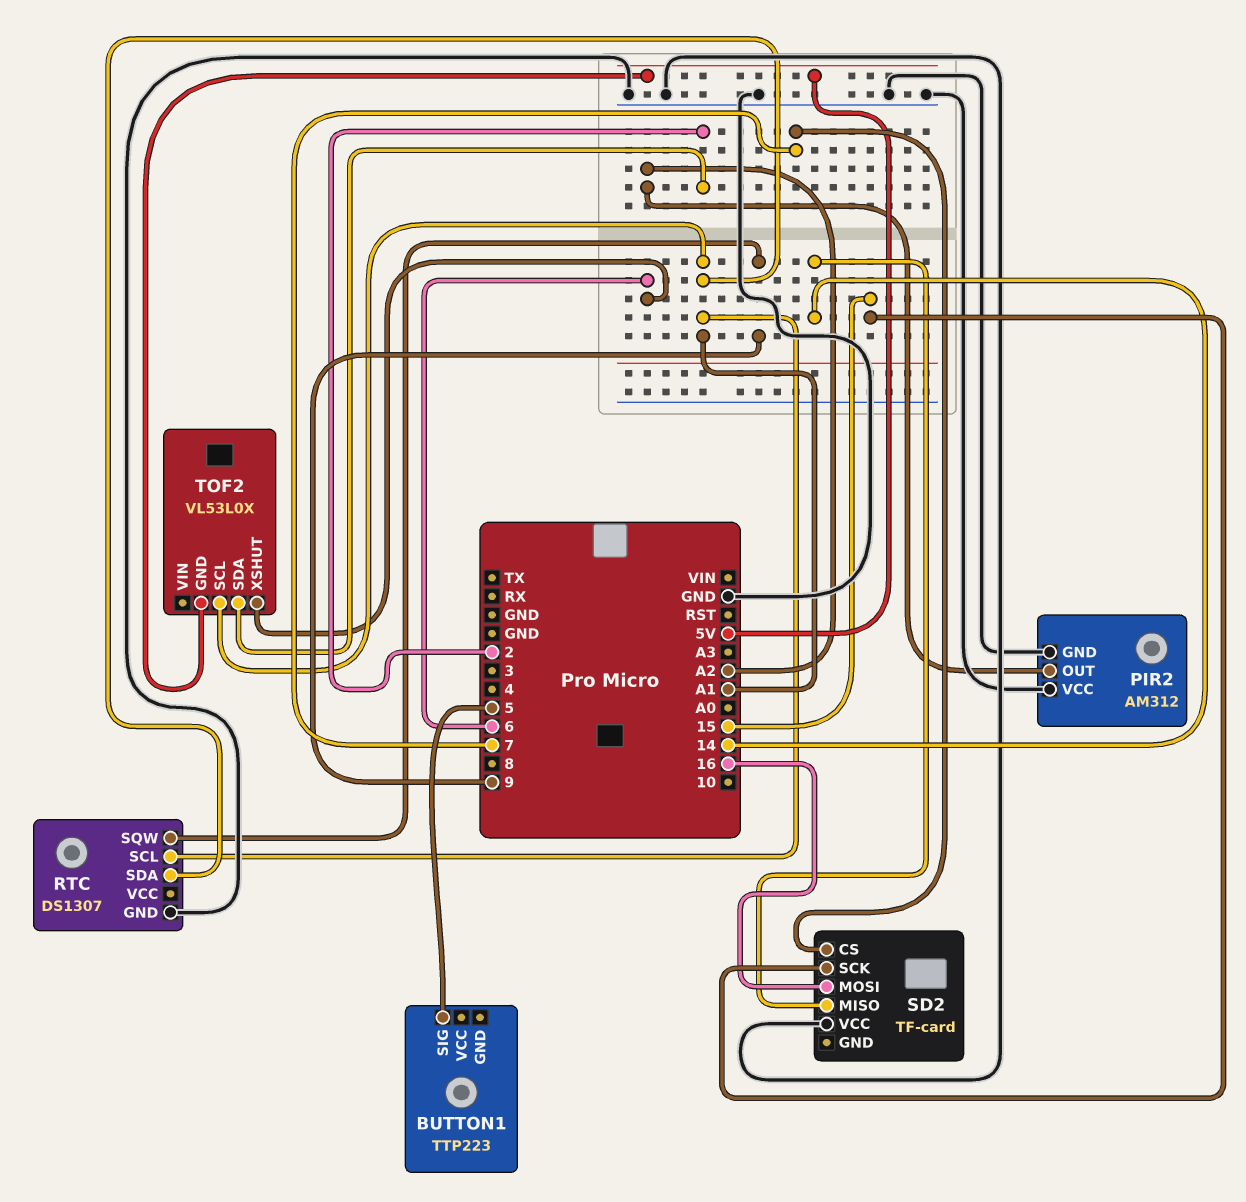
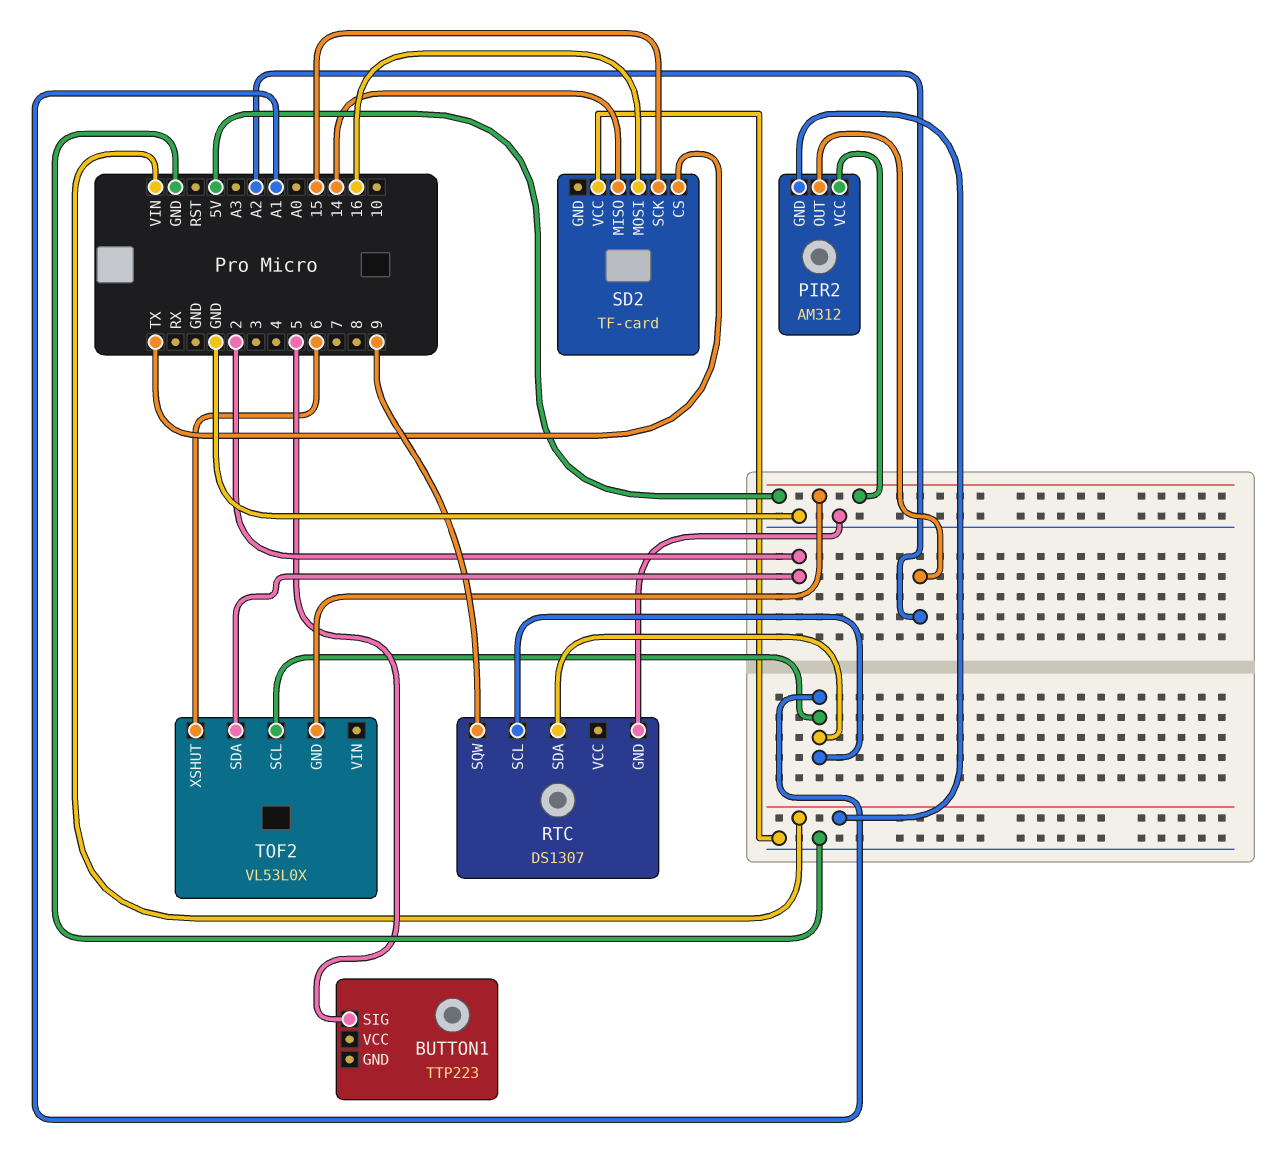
PIR2 pin GND: GND -> VIN
PIR2 pin VCC: GND -> 5V
SD2 pin CS: 7 -> TX

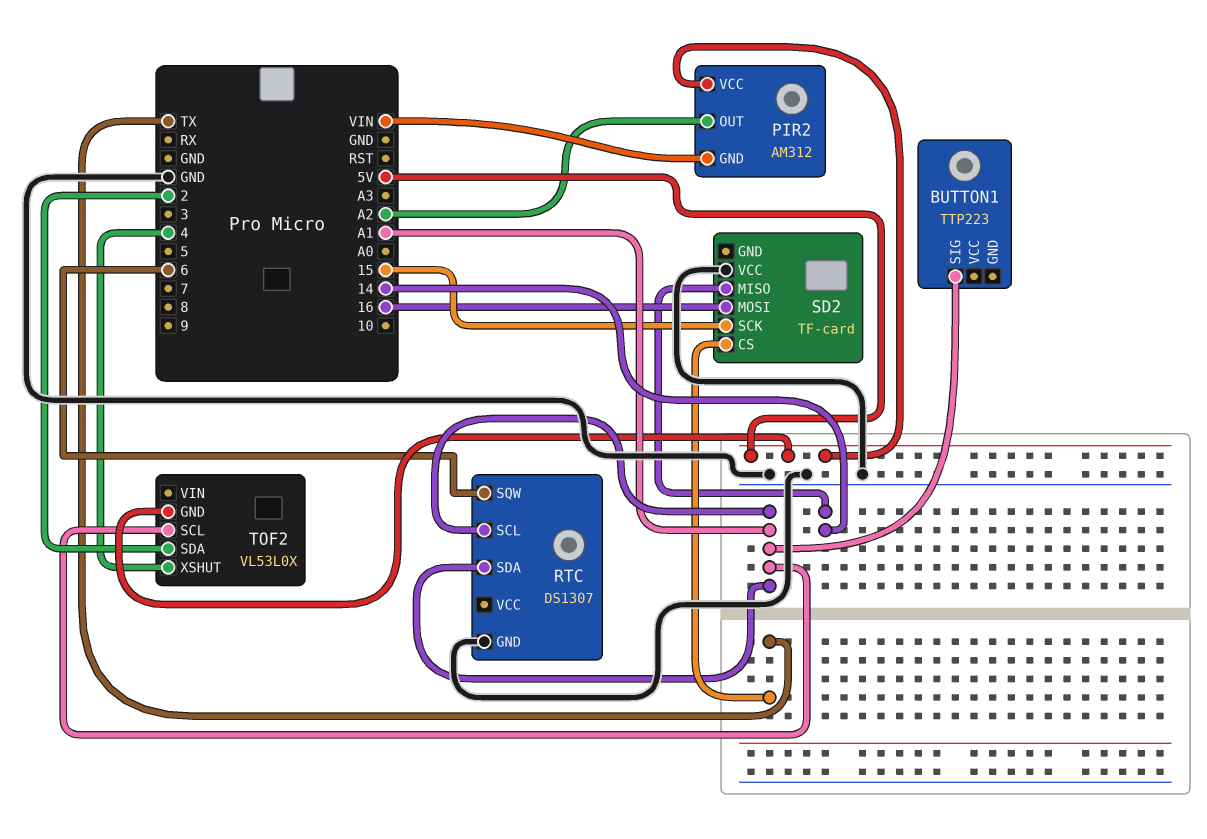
BUTTON1 pin SIG: 5 -> A1
RTC pin SQW: 9 -> 6
TOF2 pin XSHUT: 6 -> 4

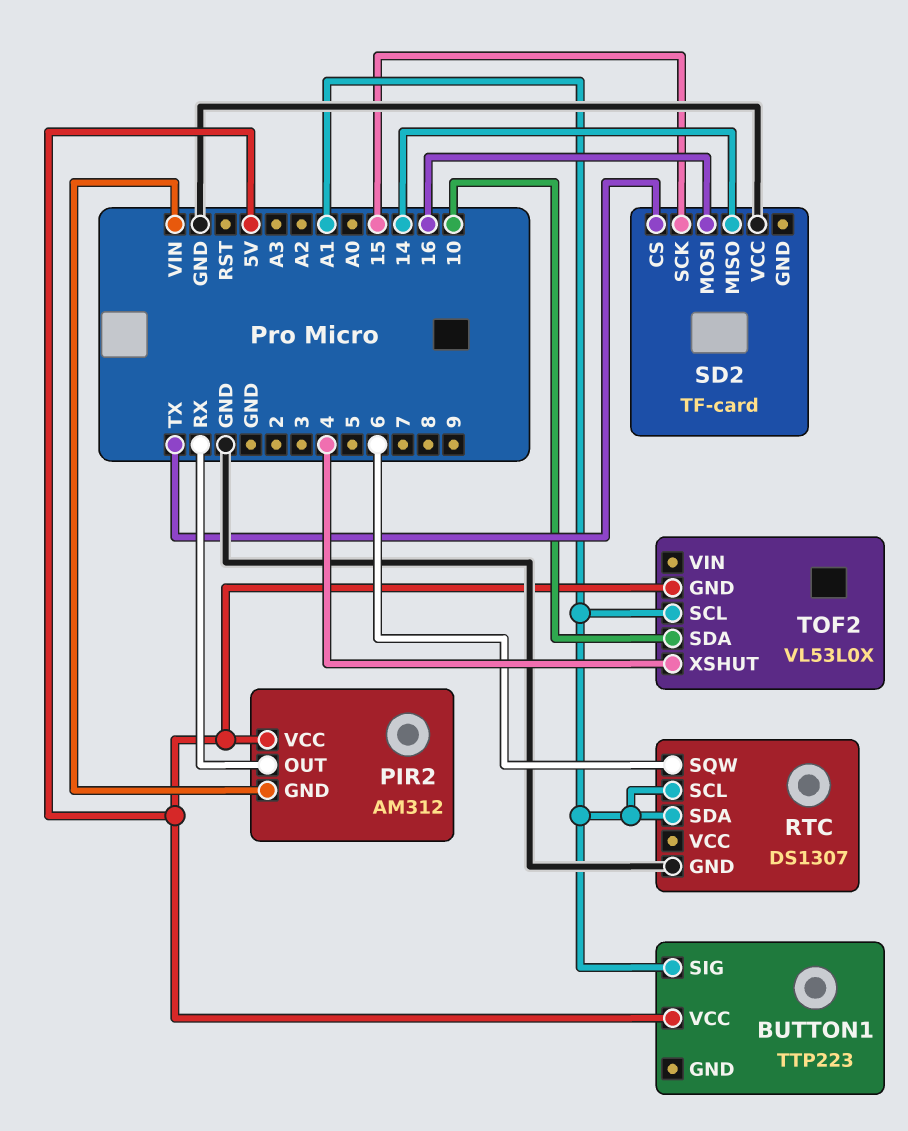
BUTTON1 pin VCC: none -> 5V
PIR2 pin OUT: A2 -> RX
TOF2 pin SDA: 2 -> 10

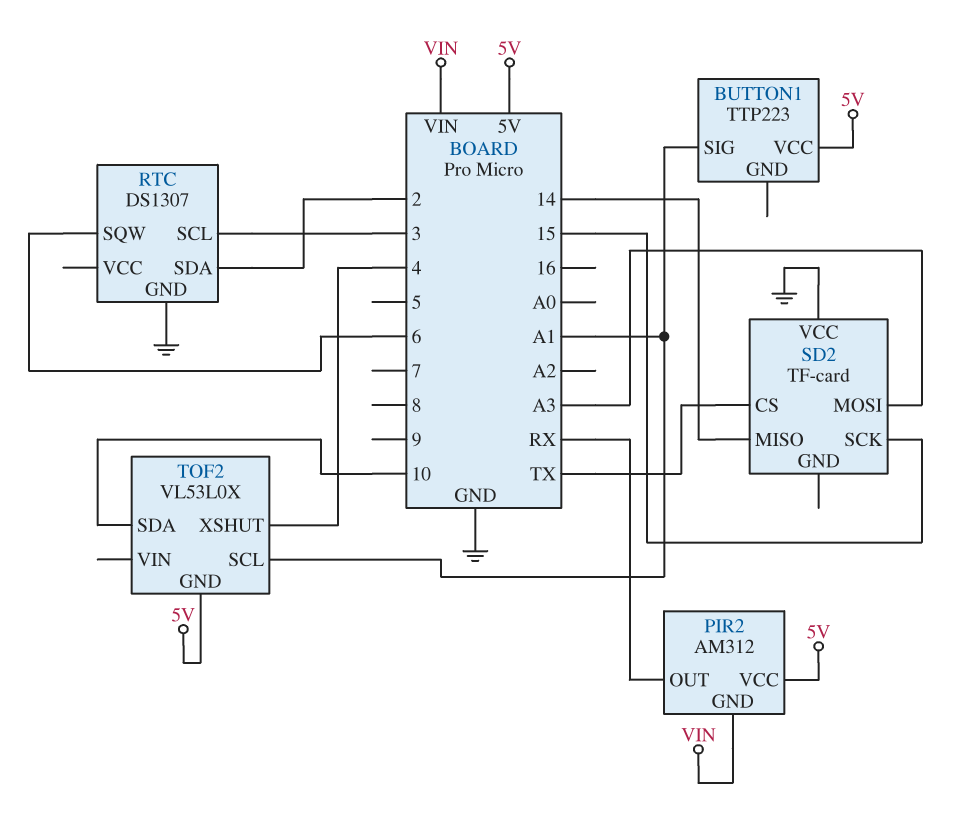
RTC pin SCL: A1 -> 3
RTC pin SDA: A1 -> 2
SD2 pin MOSI: 16 -> A3

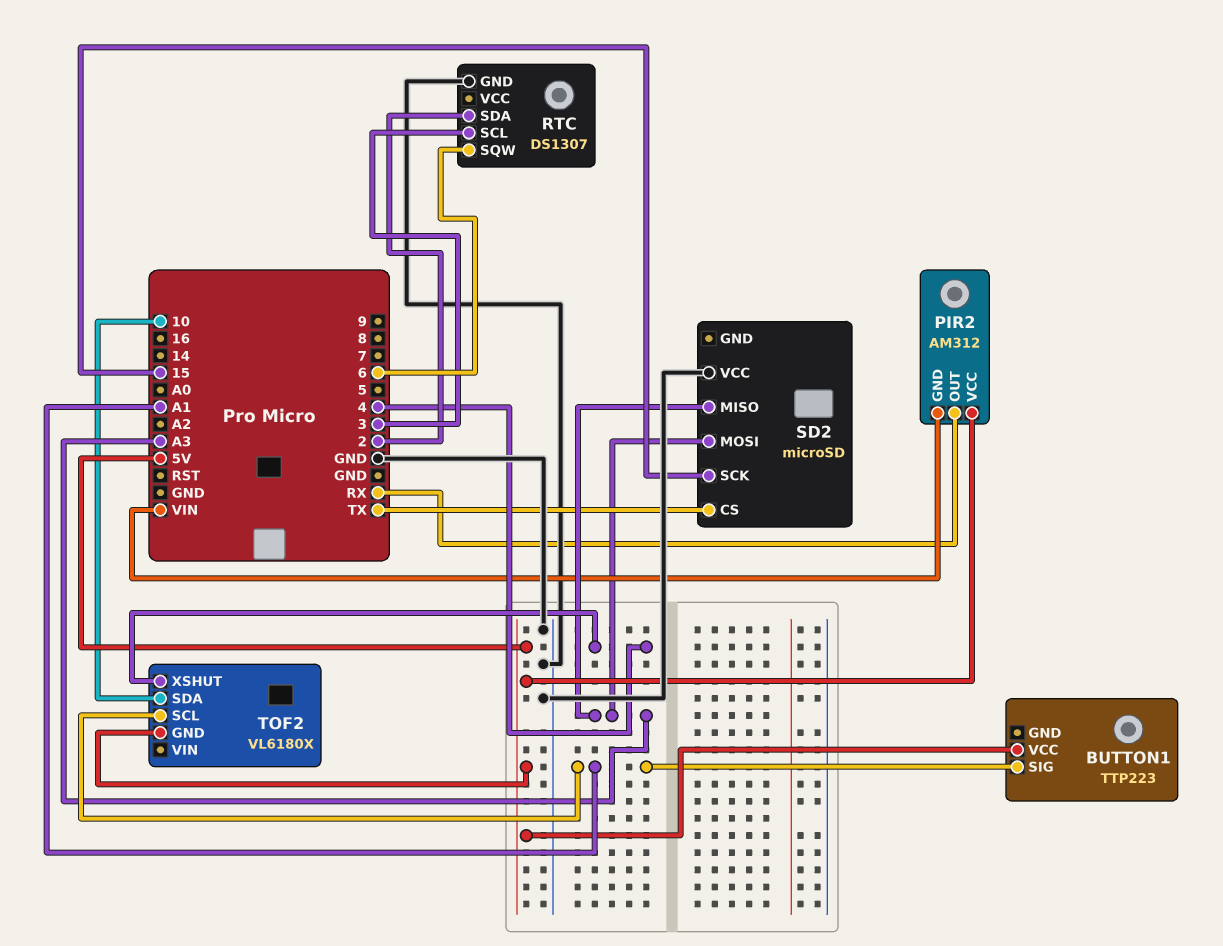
SD2: TF-card -> microSD
SD2 pin MISO: 14 -> A3
TOF2: VL53L0X -> VL6180X

